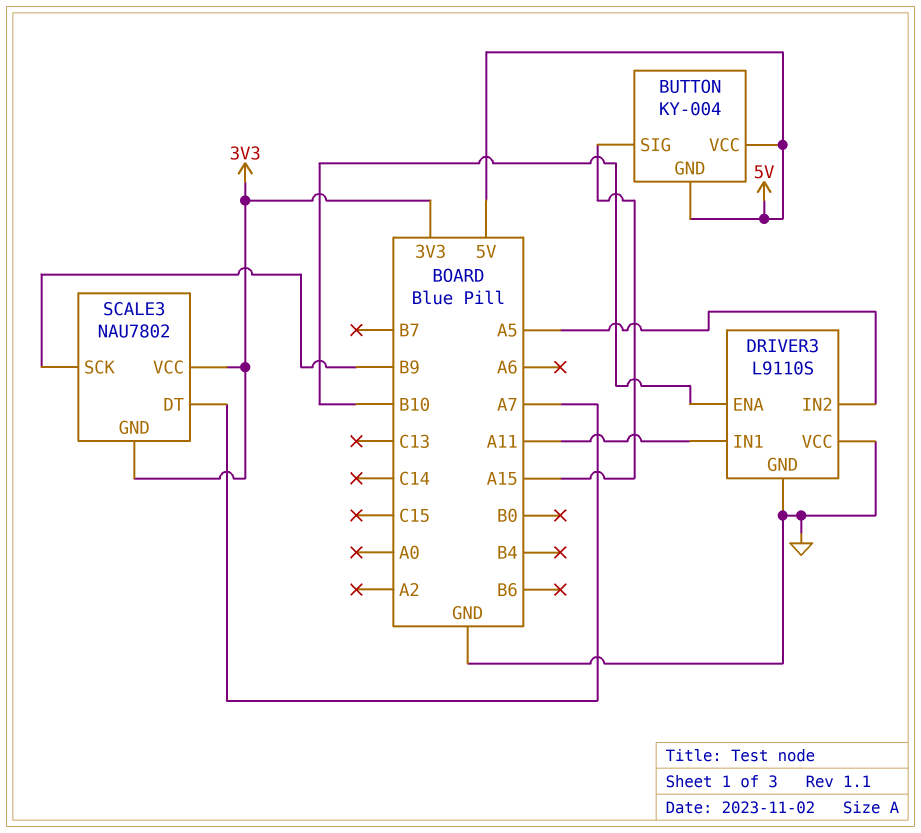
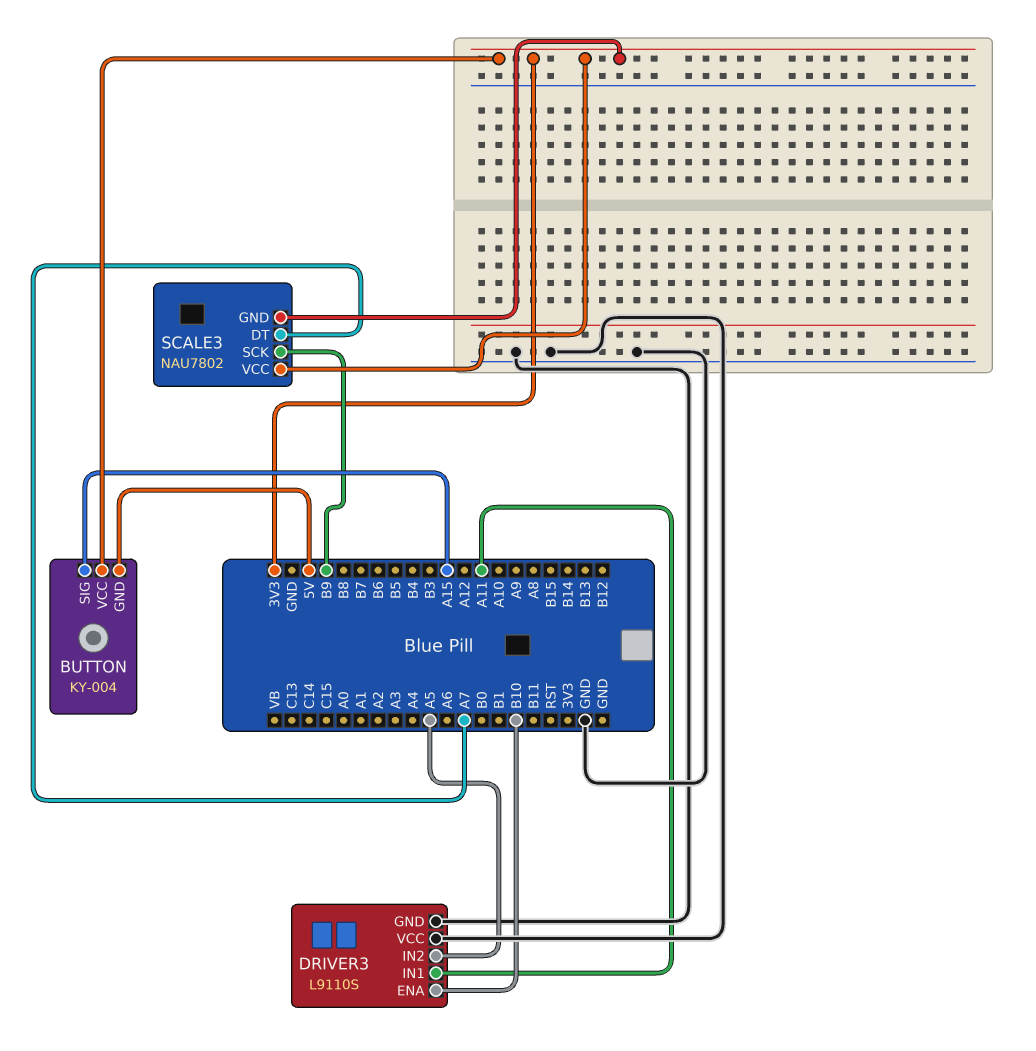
BUTTON pin VCC: 5V -> 3V3

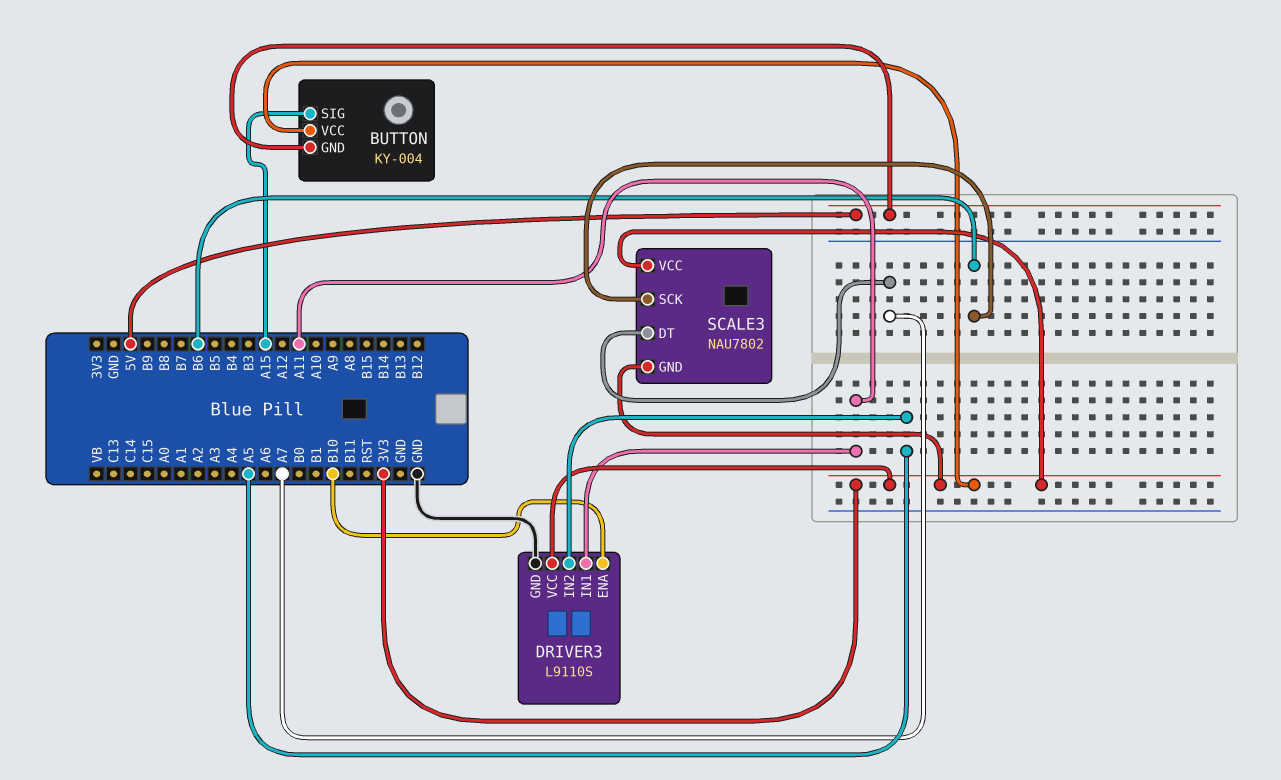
DRIVER3 pin VCC: GND -> 3V3
SCALE3 pin SCK: B9 -> B6

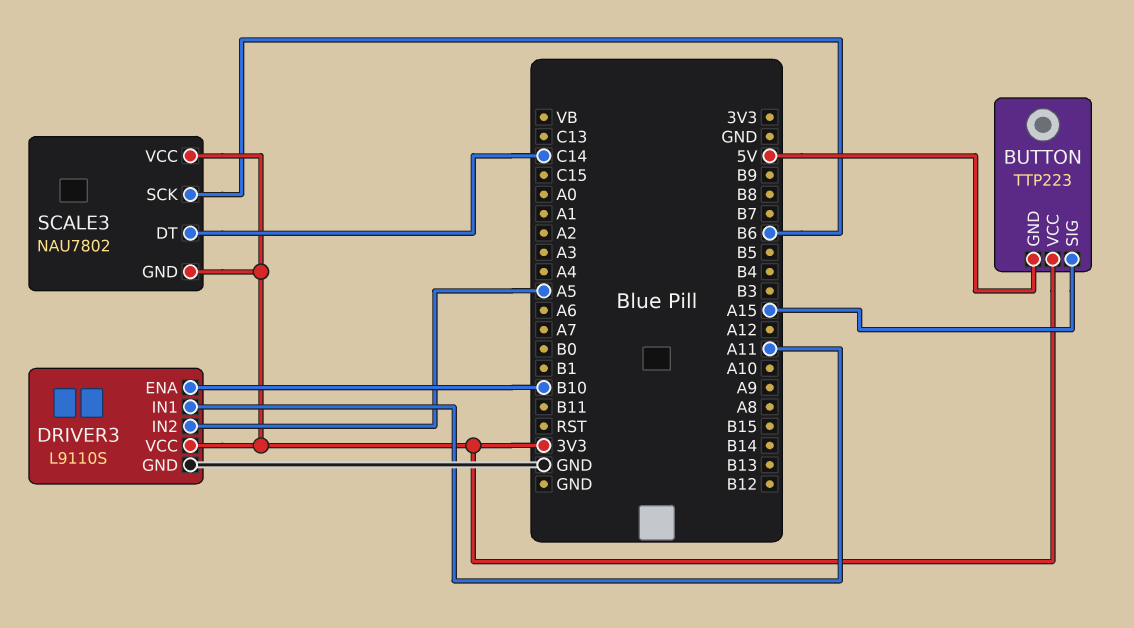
BUTTON: KY-004 -> TTP223
SCALE3 pin DT: A7 -> C14

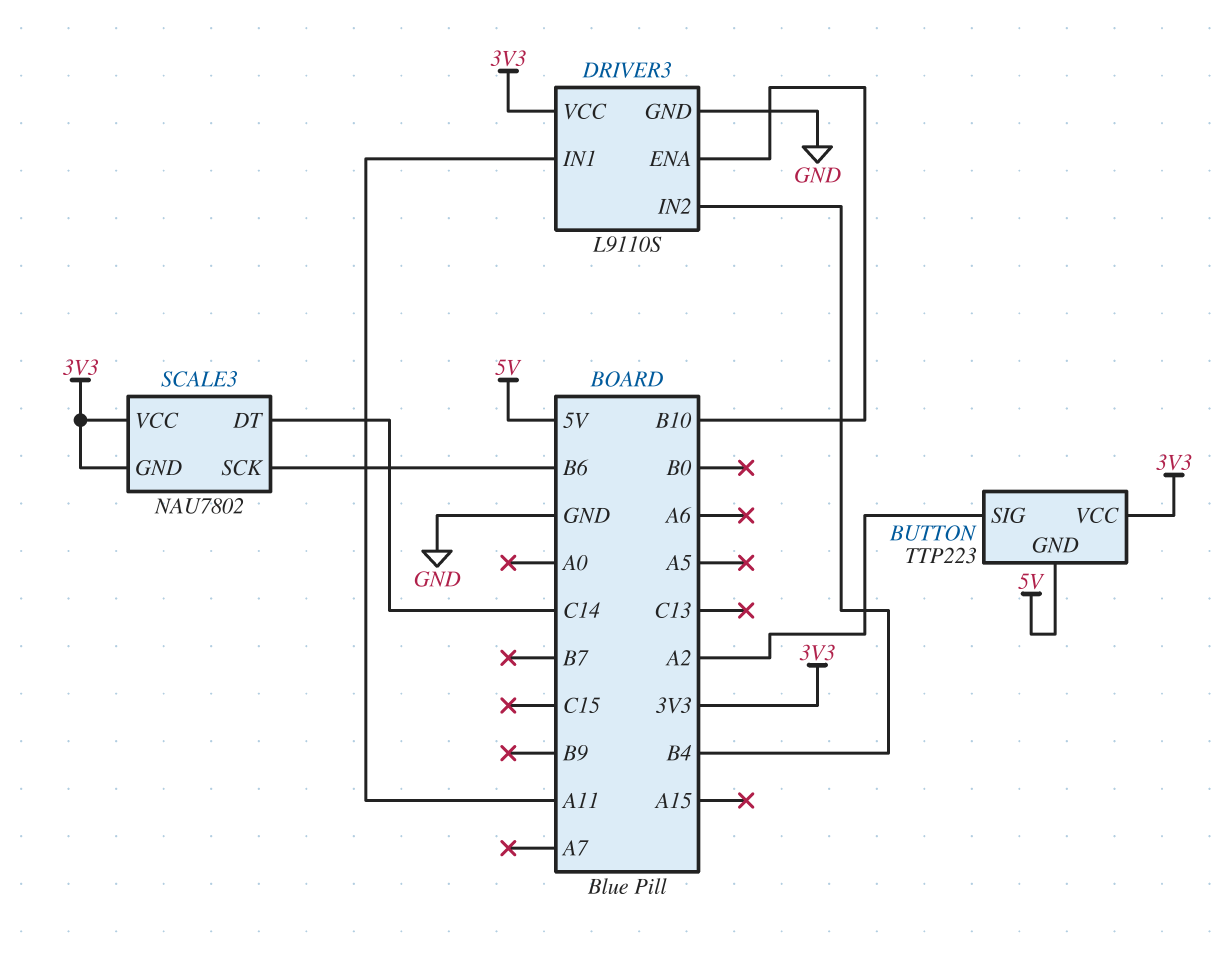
BUTTON pin SIG: A15 -> A2
DRIVER3 pin IN2: A5 -> B4

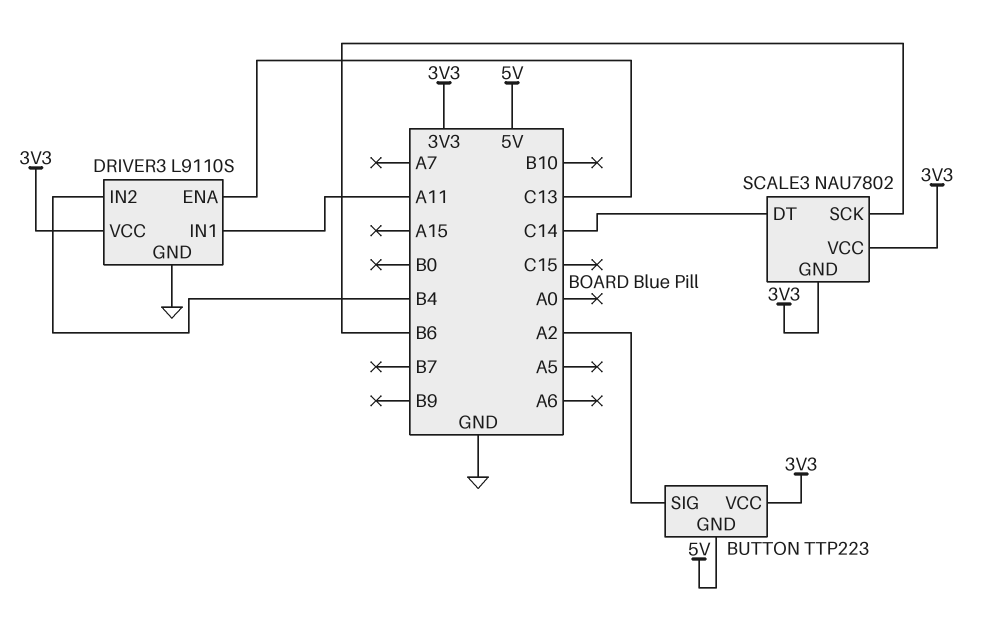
DRIVER3 pin ENA: B10 -> C13

